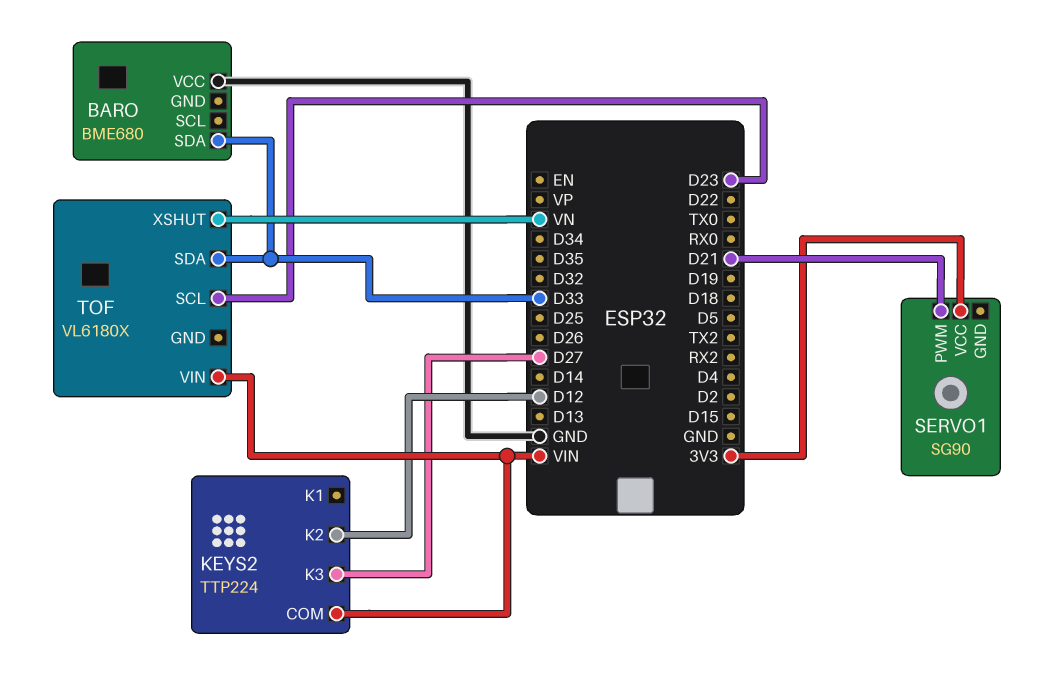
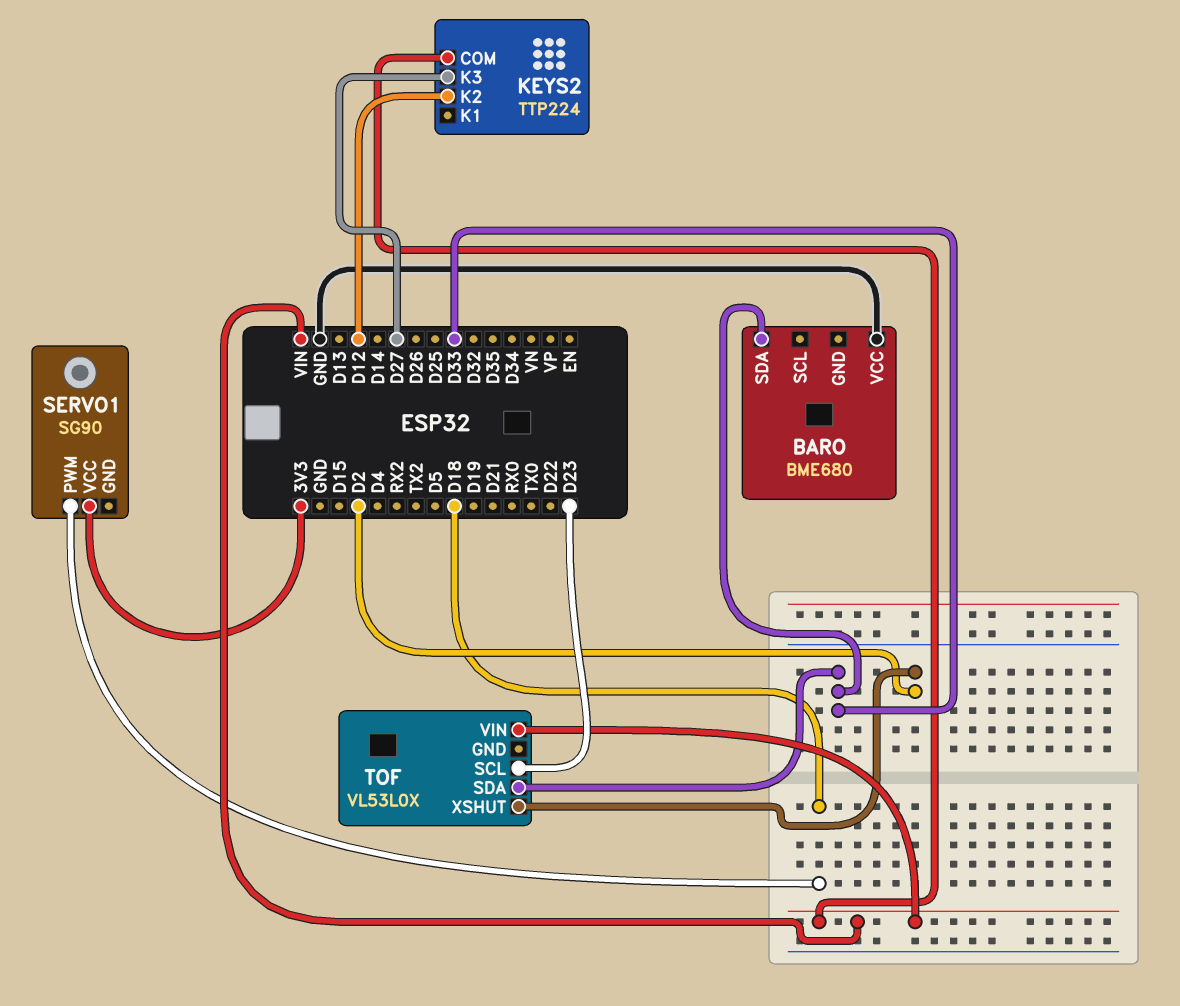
SERVO1 pin PWM: D21 -> D18
TOF: VL6180X -> VL53L0X
TOF pin XSHUT: VN -> D2

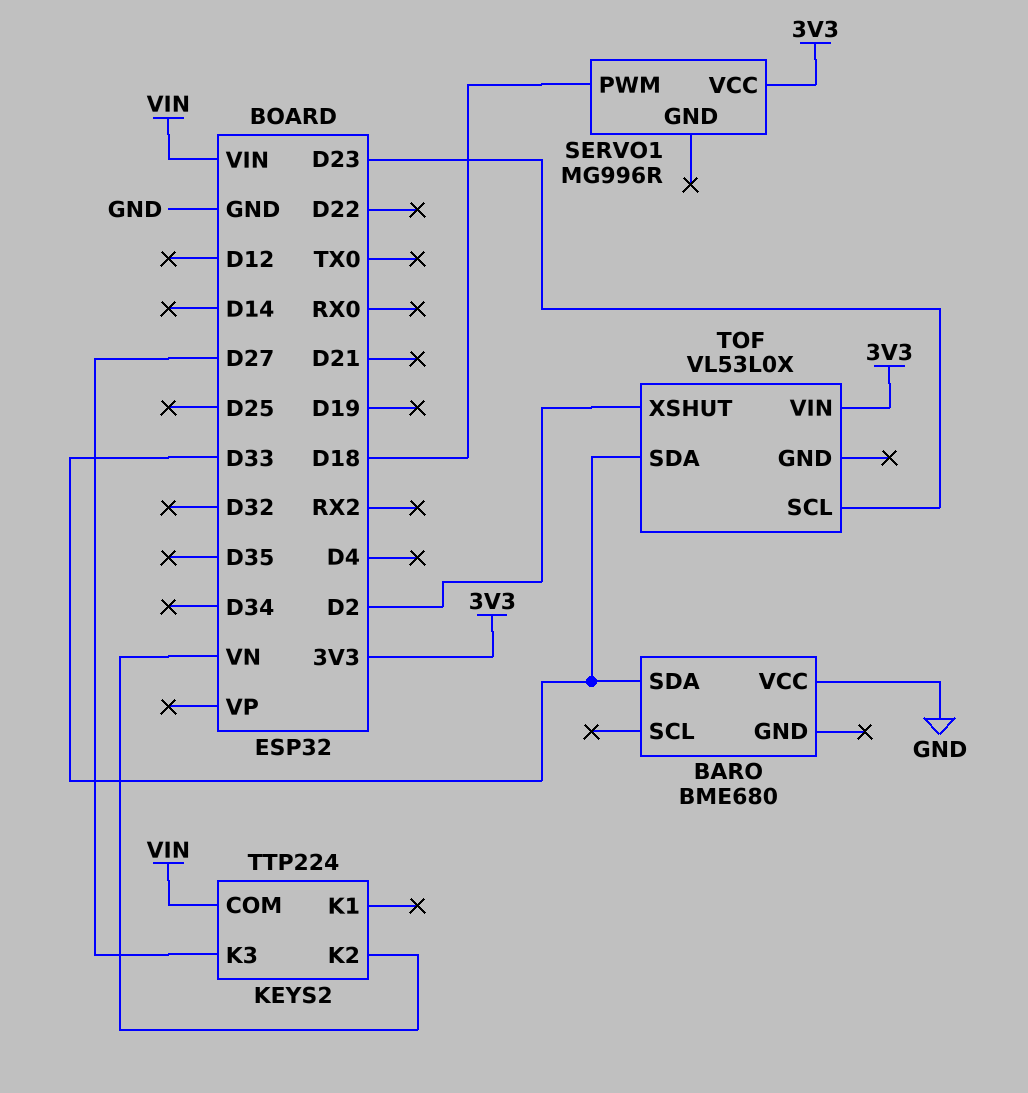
KEYS2 pin K2: D12 -> VN
SERVO1: SG90 -> MG996R
TOF pin VIN: VIN -> 3V3

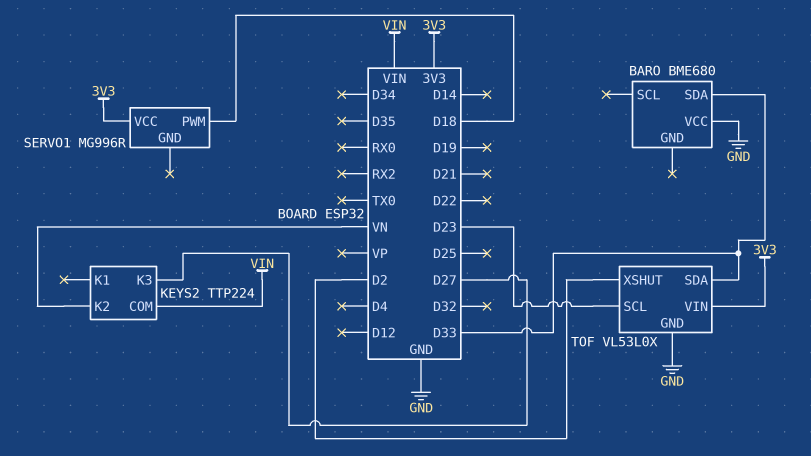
TOF pin GND: none -> GND

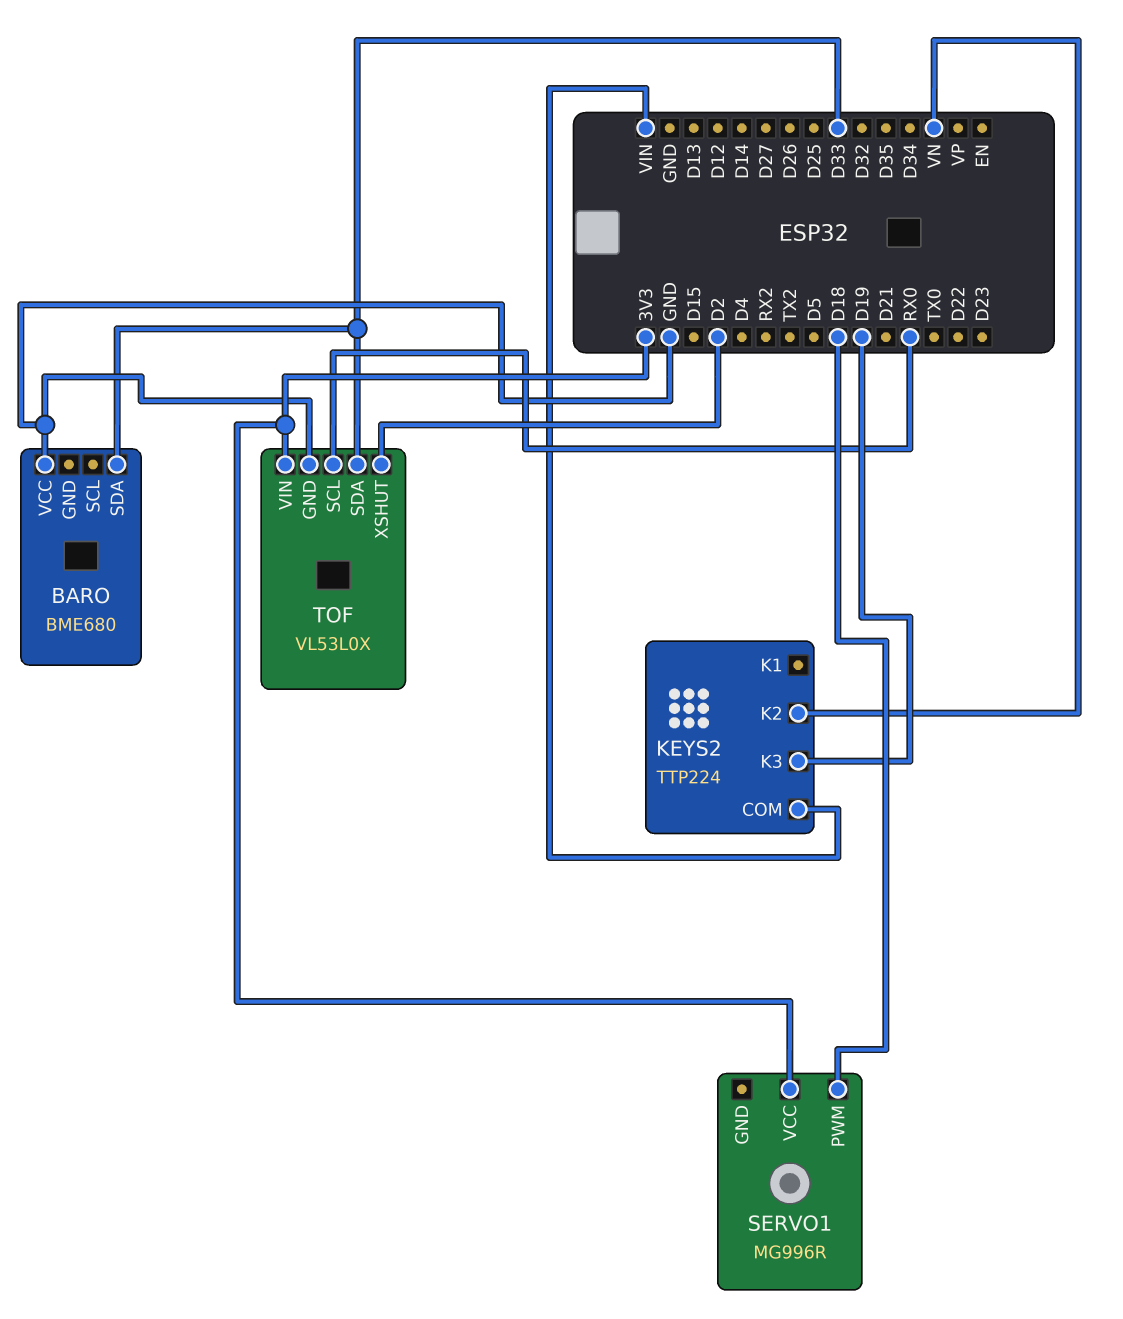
KEYS2 pin K3: D27 -> D19
TOF pin SCL: D23 -> RX0

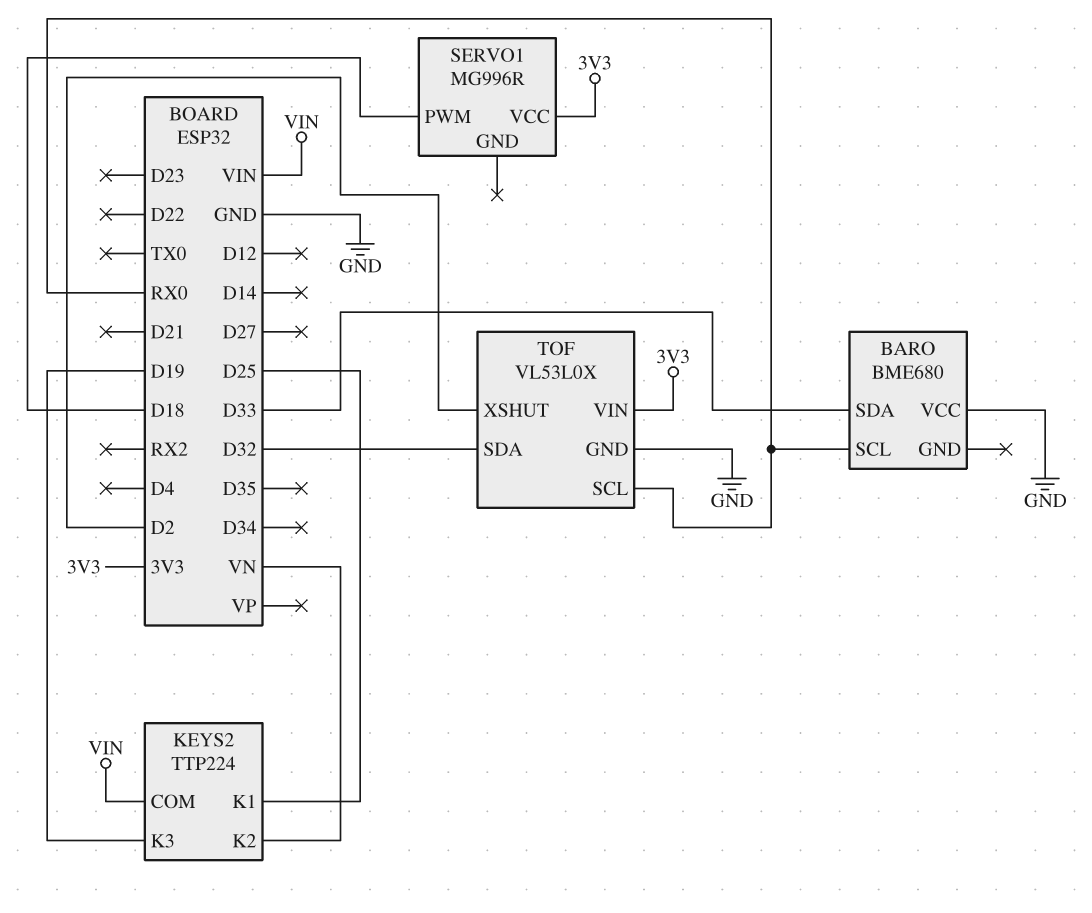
BARO pin SCL: none -> RX0
KEYS2 pin K1: none -> D25
TOF pin SDA: D33 -> D32

